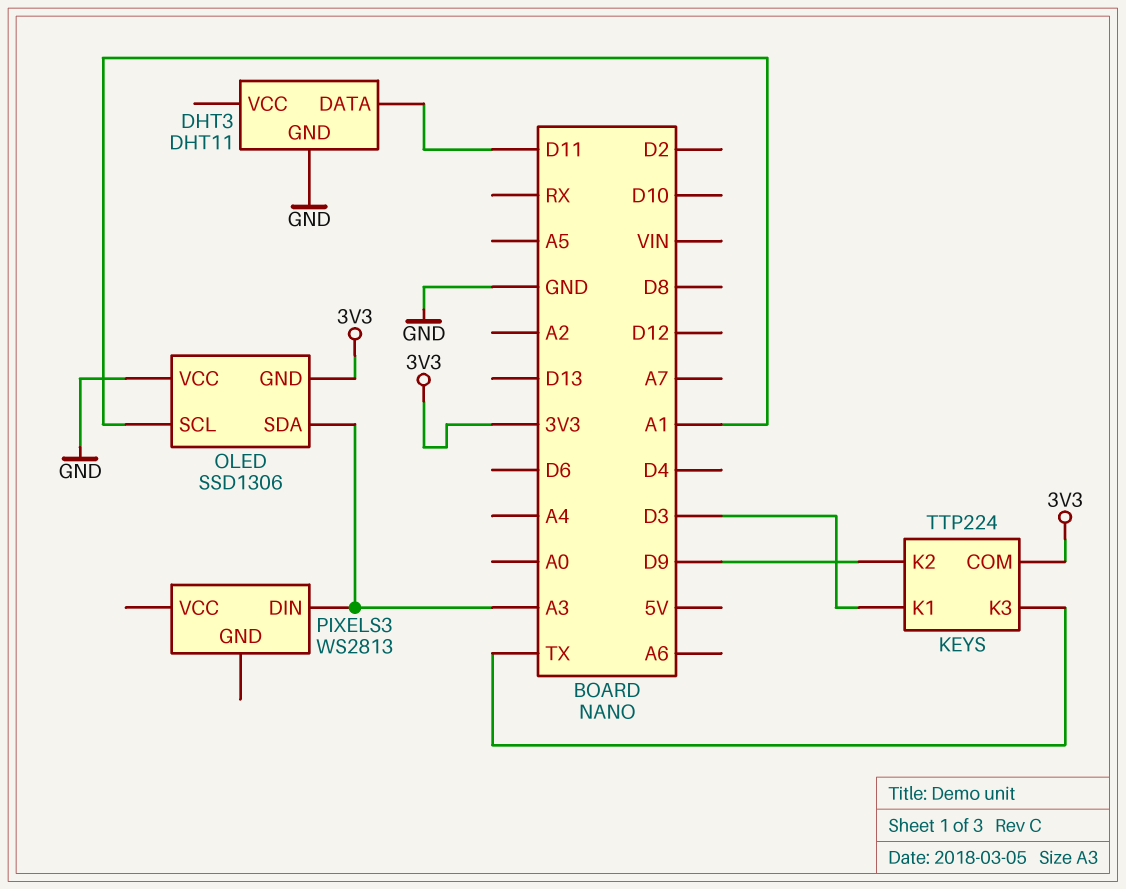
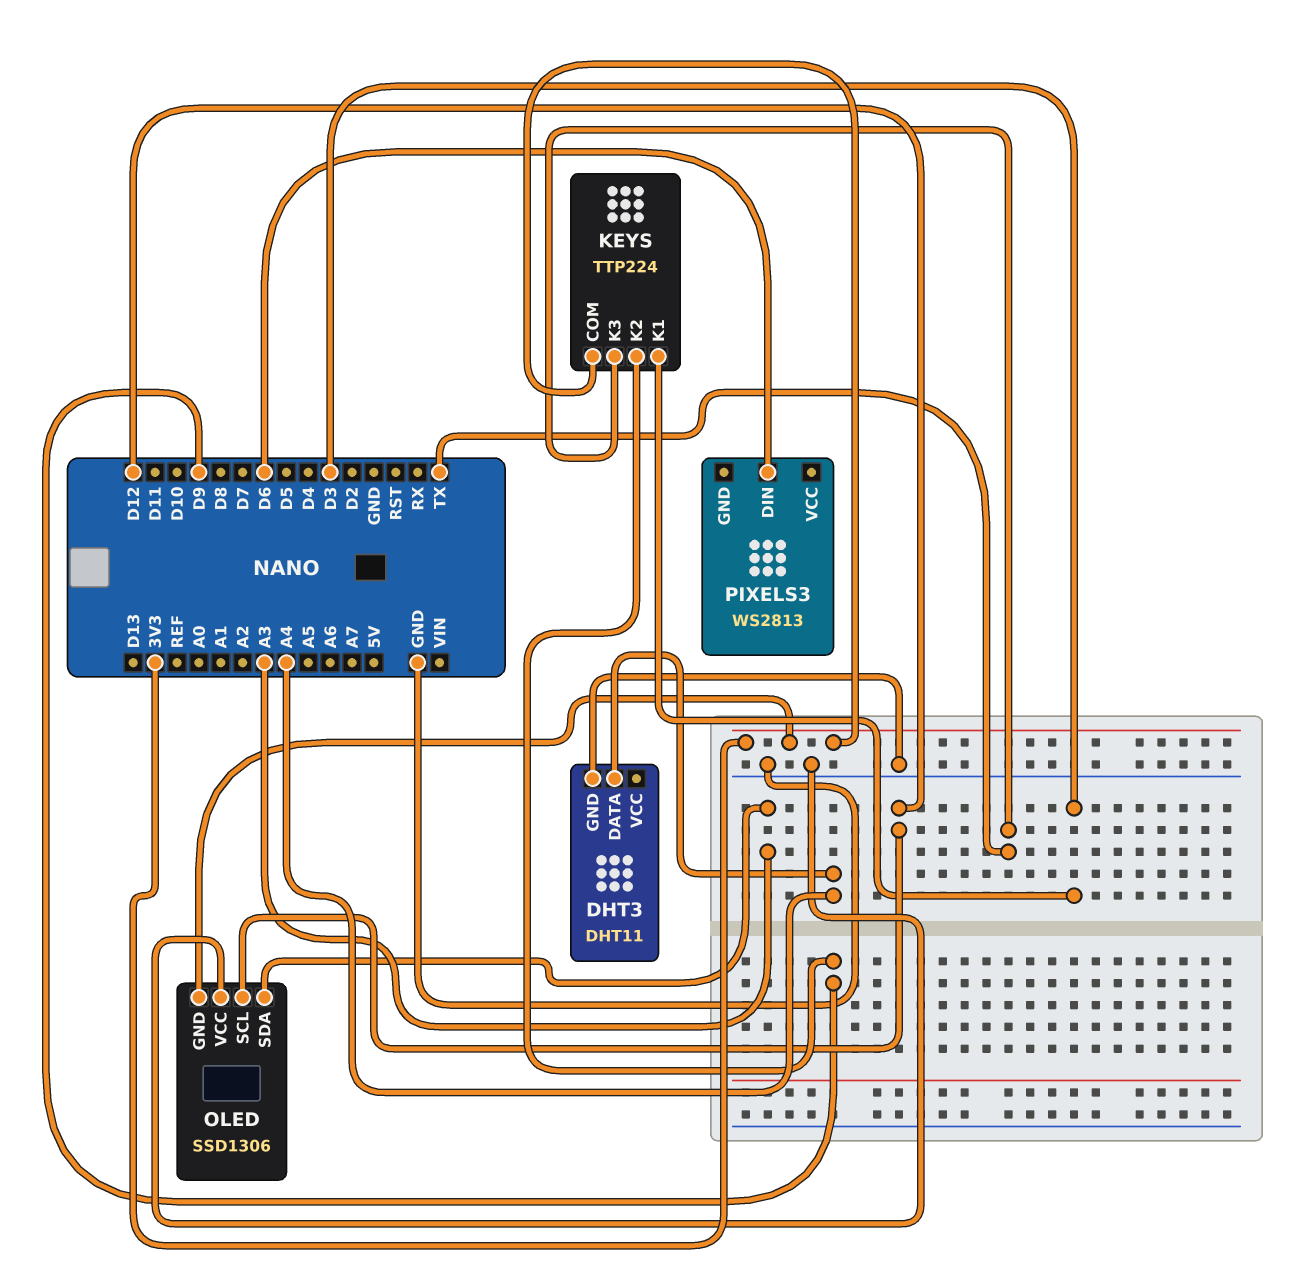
DHT3 pin DATA: D11 -> A4
OLED pin SCL: A1 -> D12
PIXELS3 pin DIN: A3 -> D6

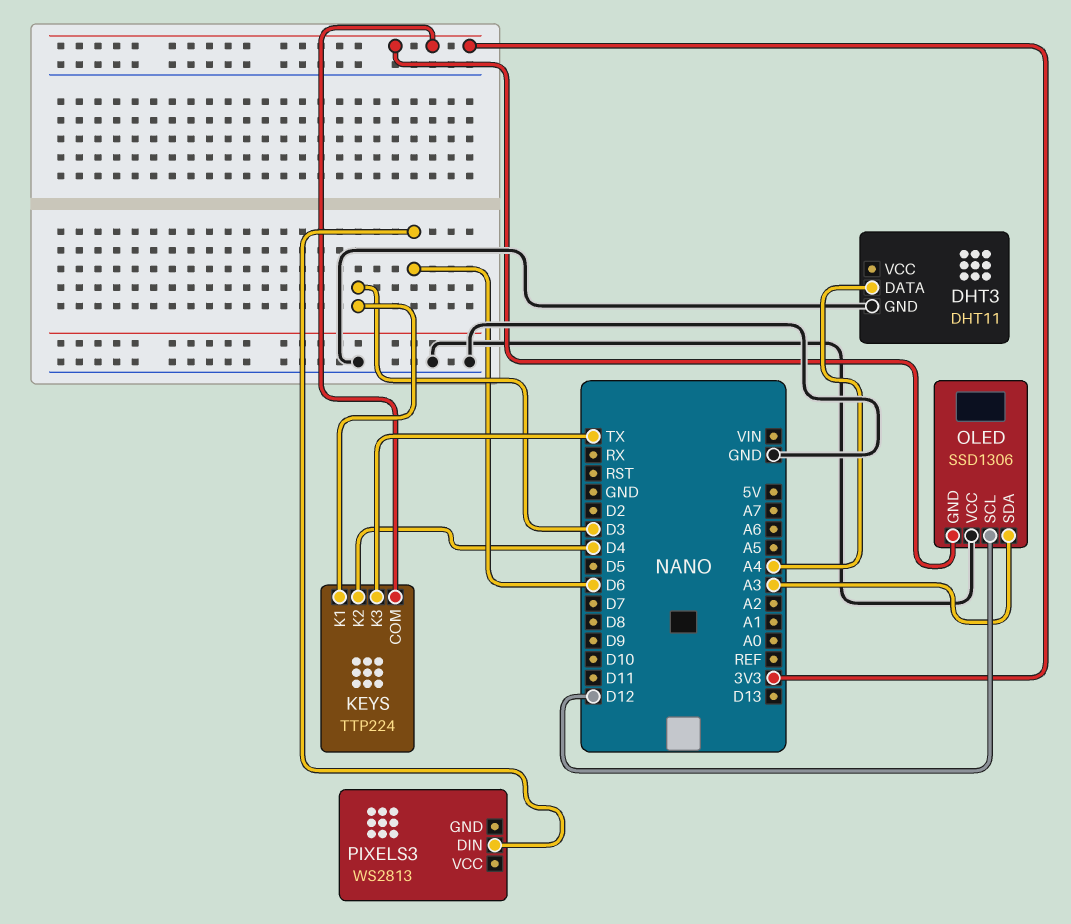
KEYS pin K2: D9 -> D4

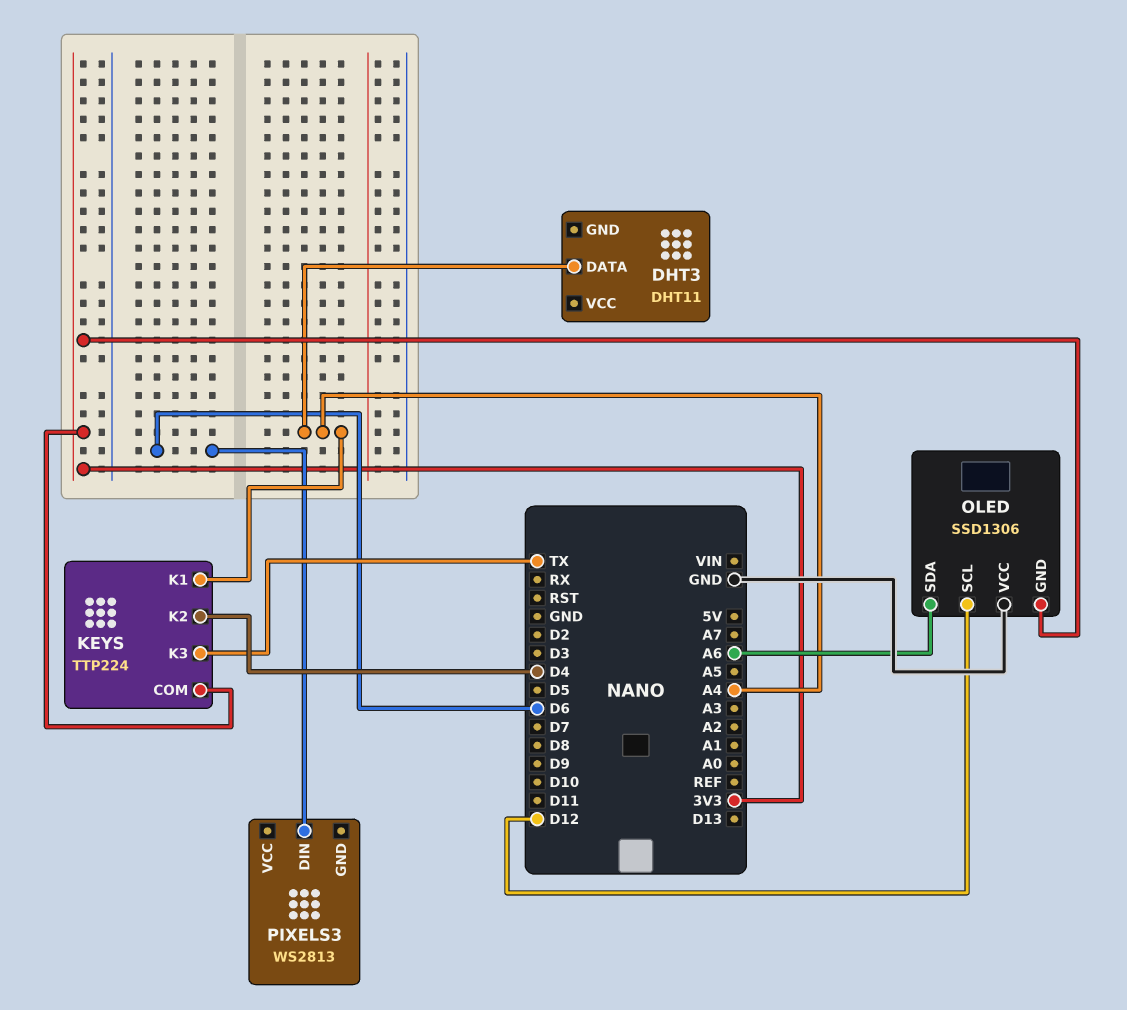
DHT3 pin GND: GND -> none
KEYS pin K1: D3 -> A4
OLED pin SDA: A3 -> A6

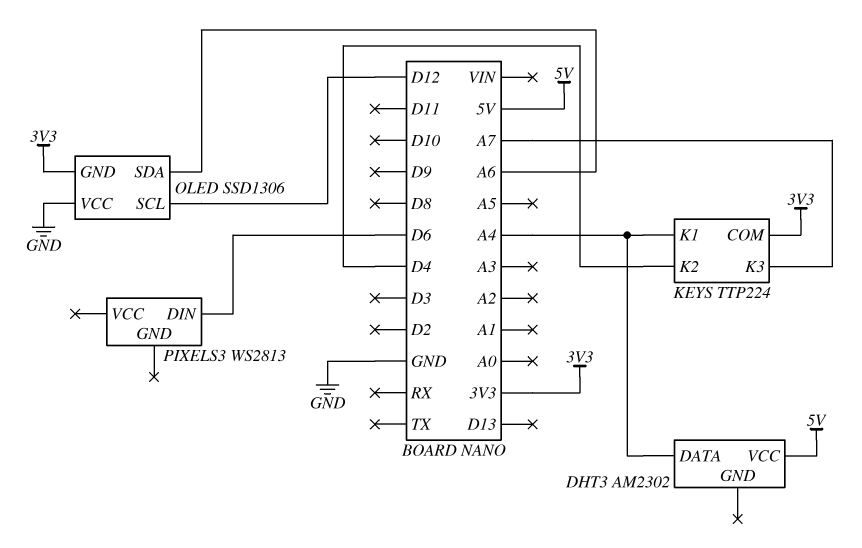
DHT3: DHT11 -> AM2302
DHT3 pin VCC: none -> 5V
KEYS pin K3: TX -> A7

